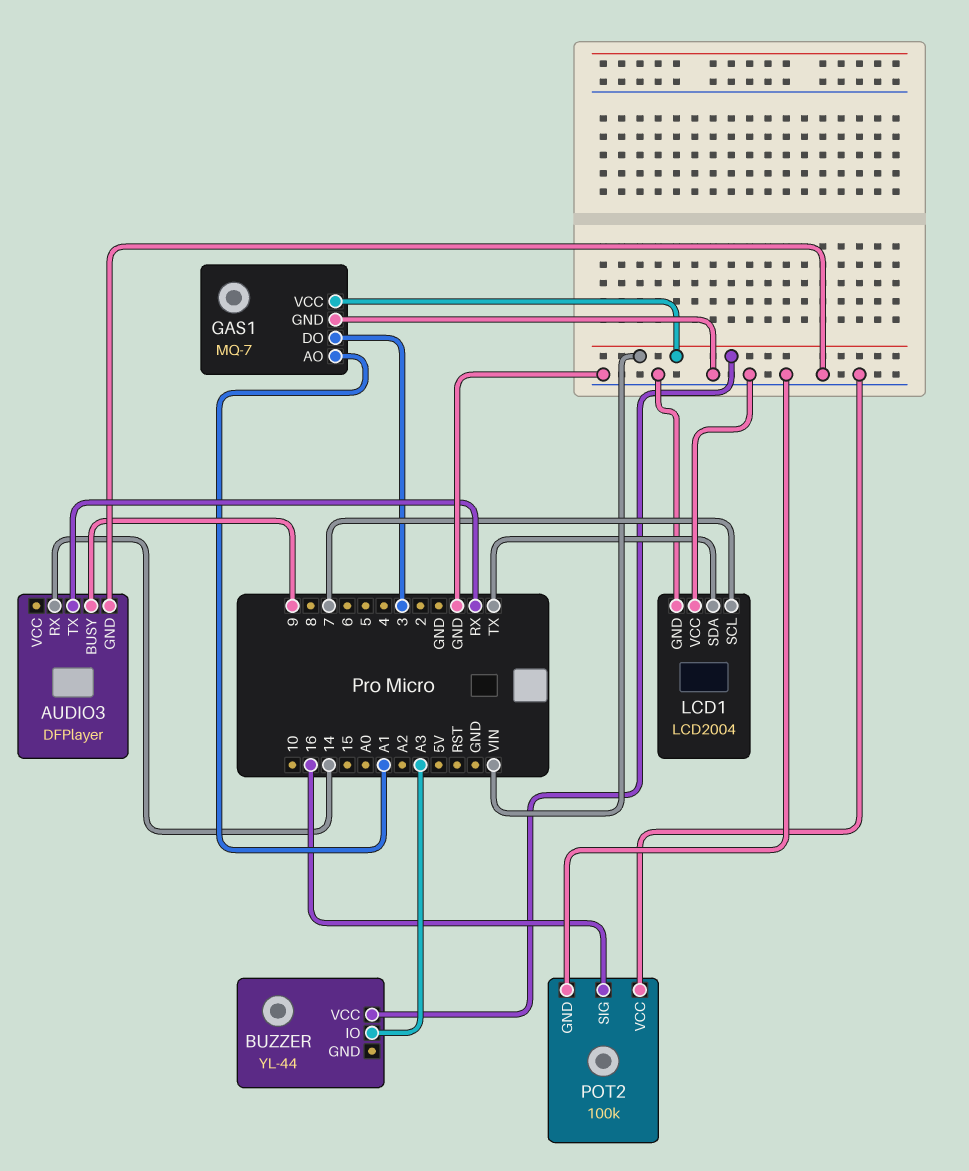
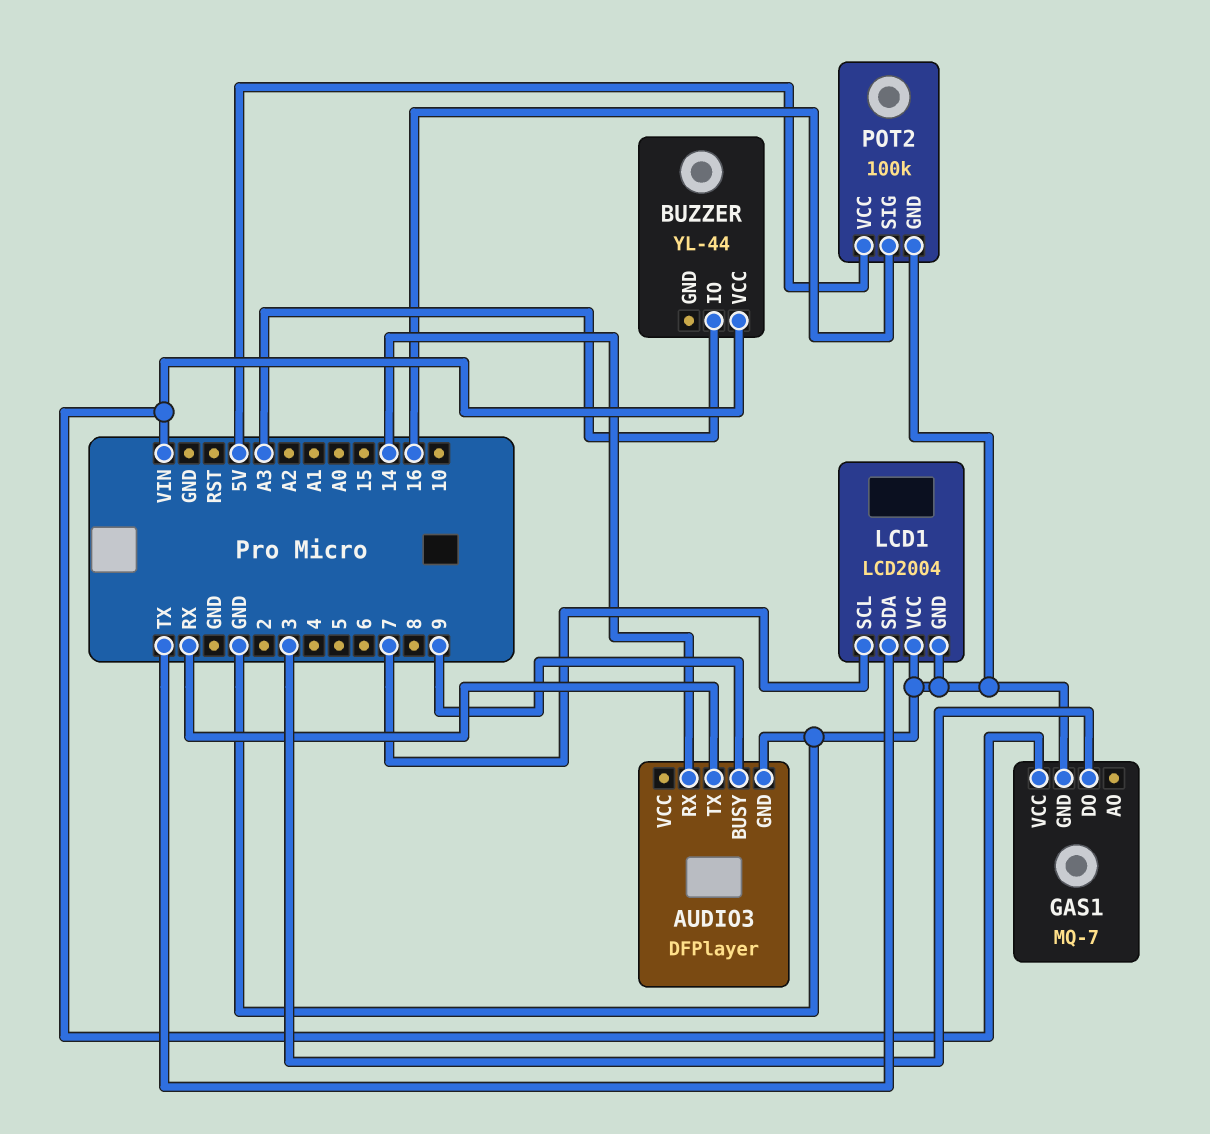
GAS1 pin AO: A1 -> none
POT2 pin VCC: GND -> 5V

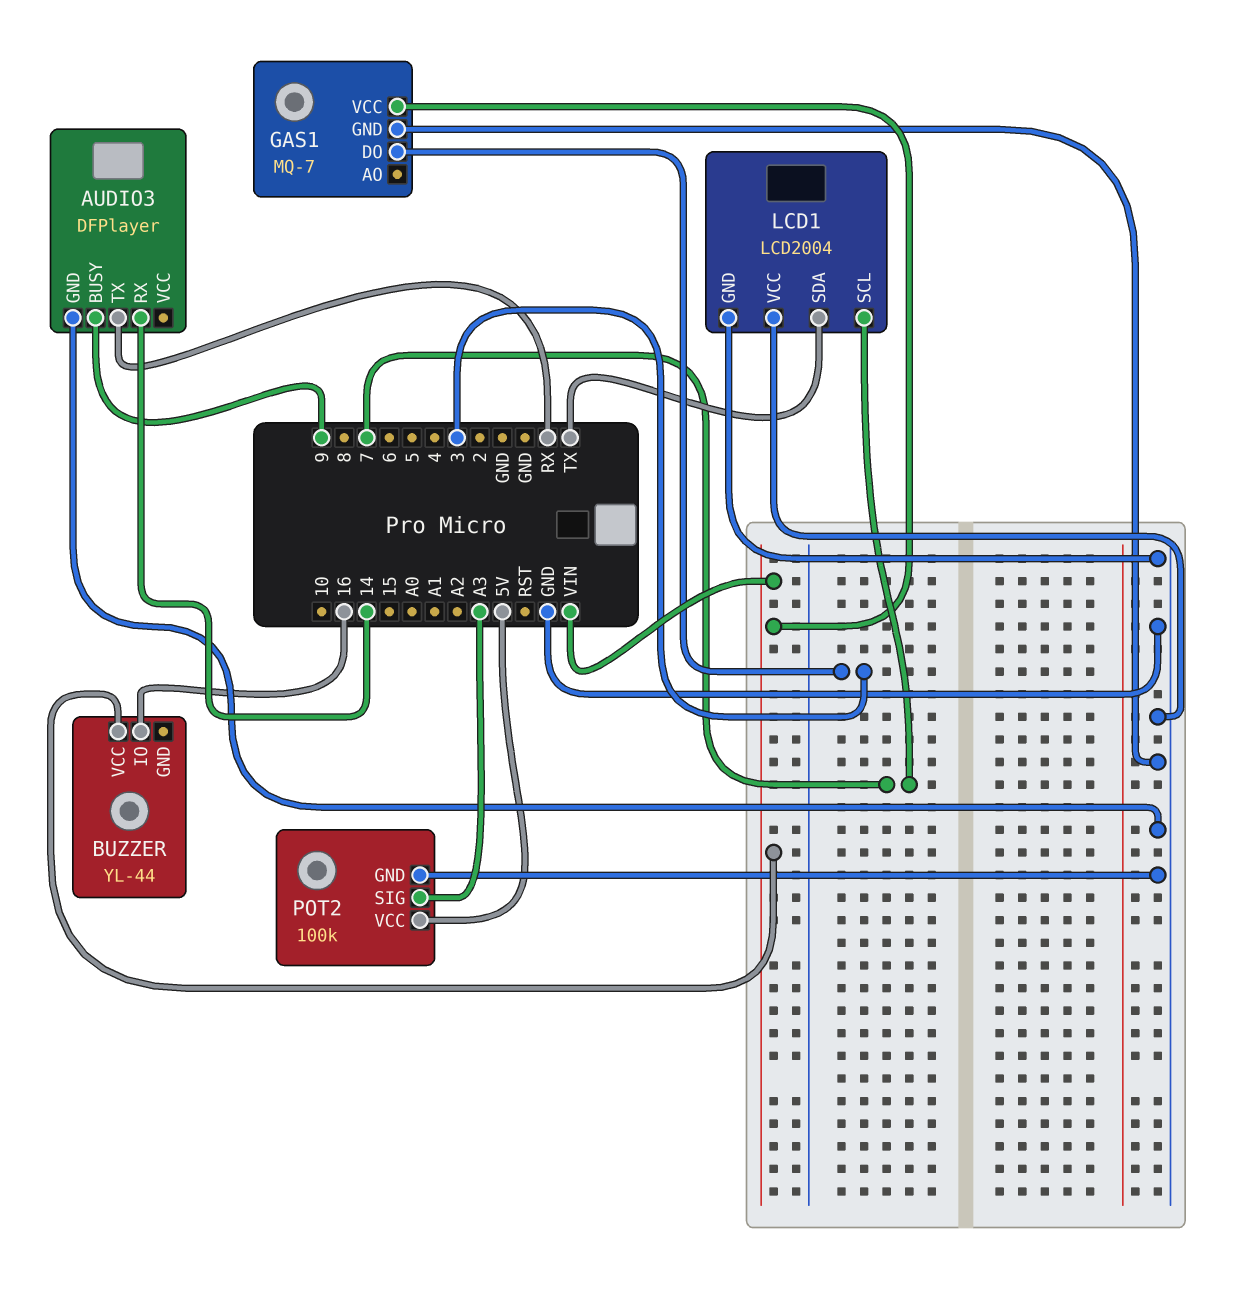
BUZZER pin IO: A3 -> 16
POT2 pin SIG: 16 -> A3

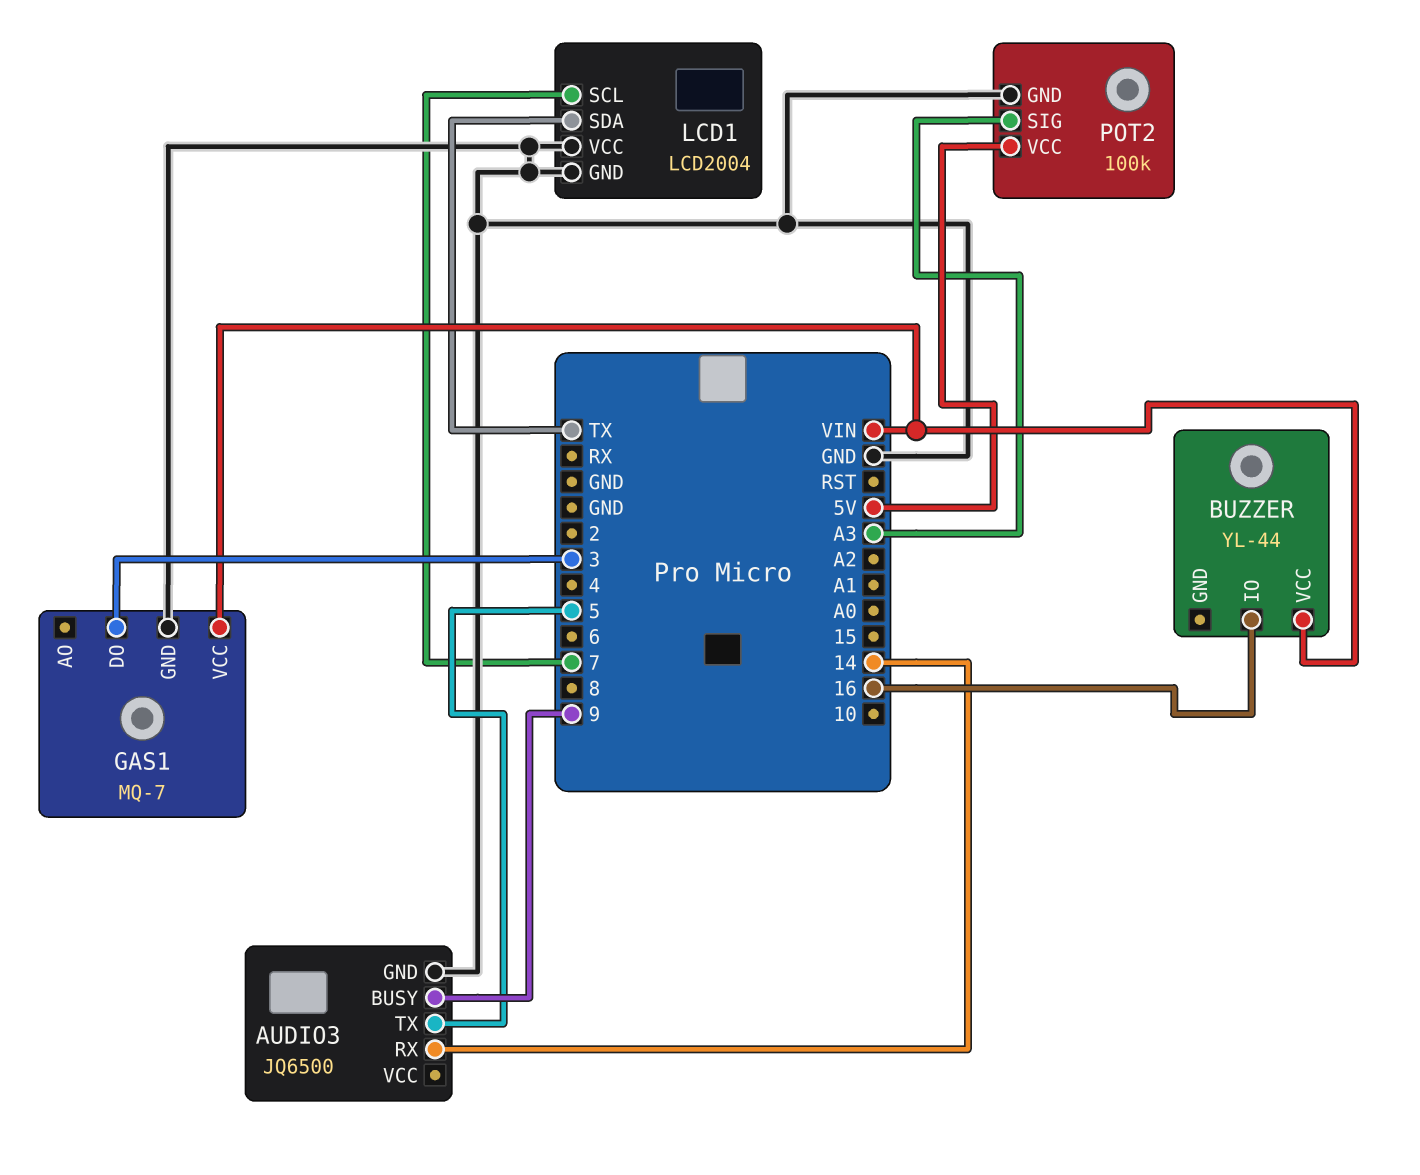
AUDIO3: DFPlayer -> JQ6500
AUDIO3 pin TX: RX -> 5

